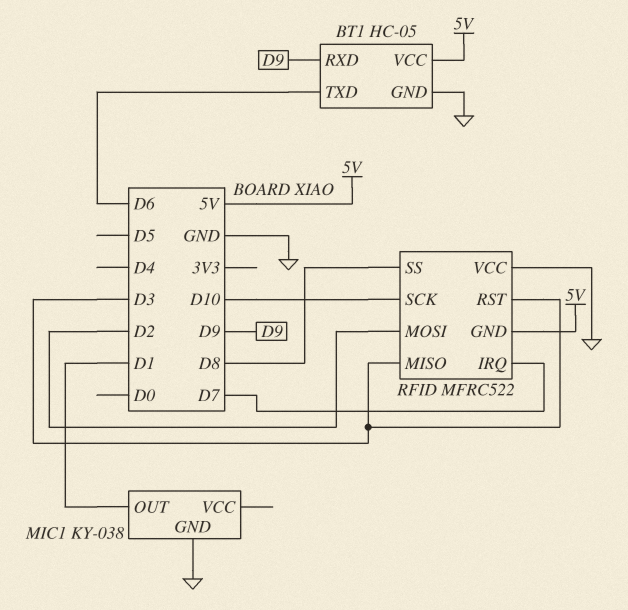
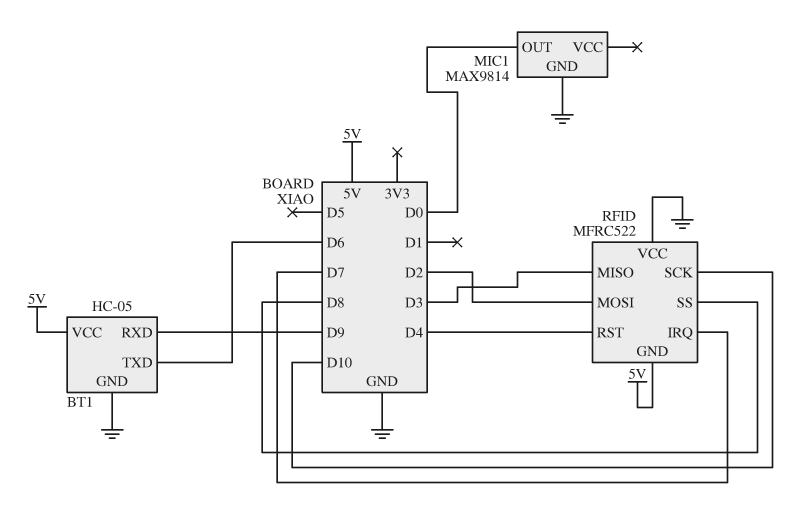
MIC1: KY-038 -> MAX9814
MIC1 pin OUT: D1 -> D0
RFID pin RST: D3 -> D4

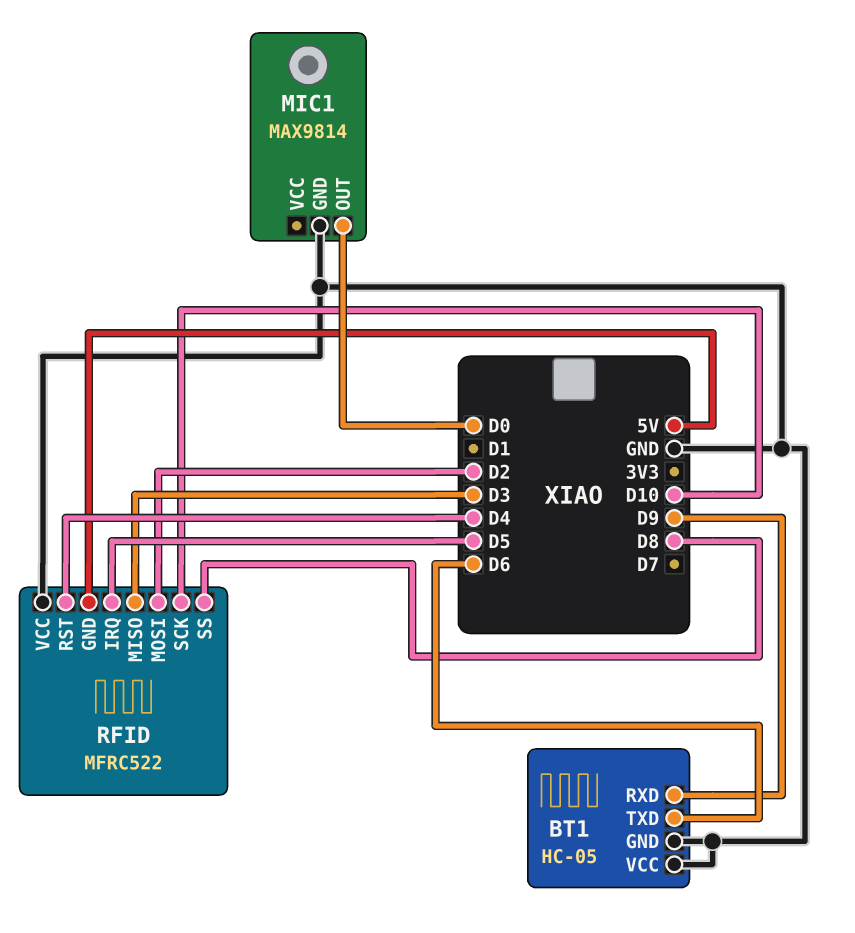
BT1 pin VCC: 5V -> GND
RFID pin IRQ: D7 -> D5

